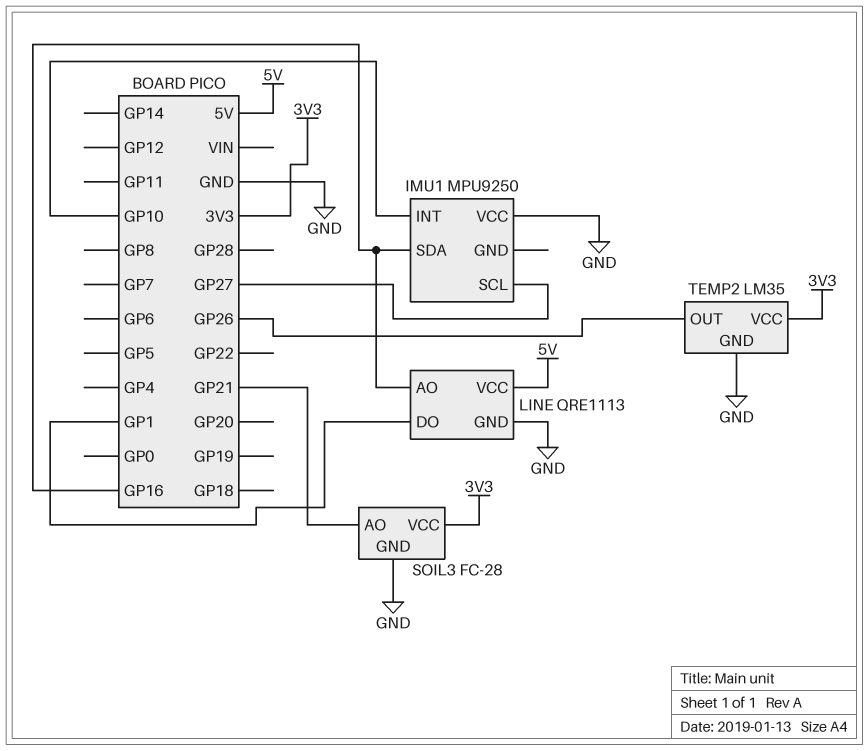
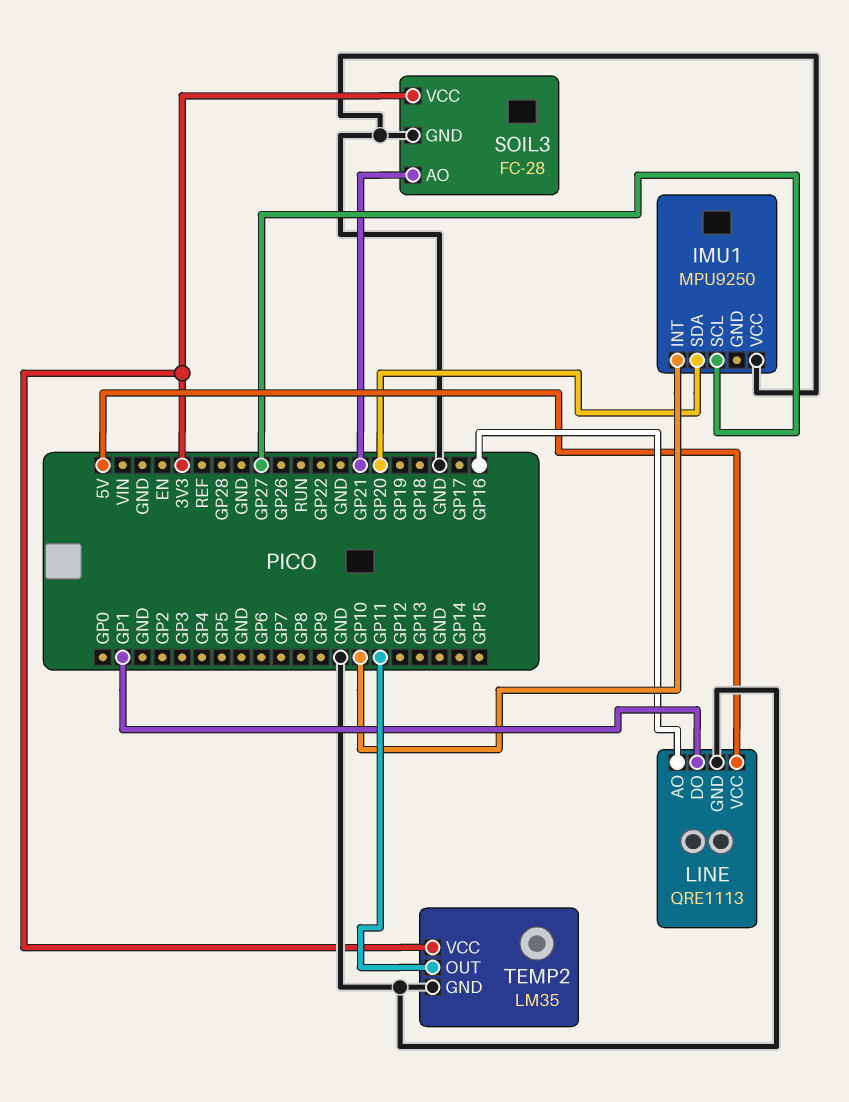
IMU1 pin SDA: GP16 -> GP20
TEMP2 pin OUT: GP26 -> GP11

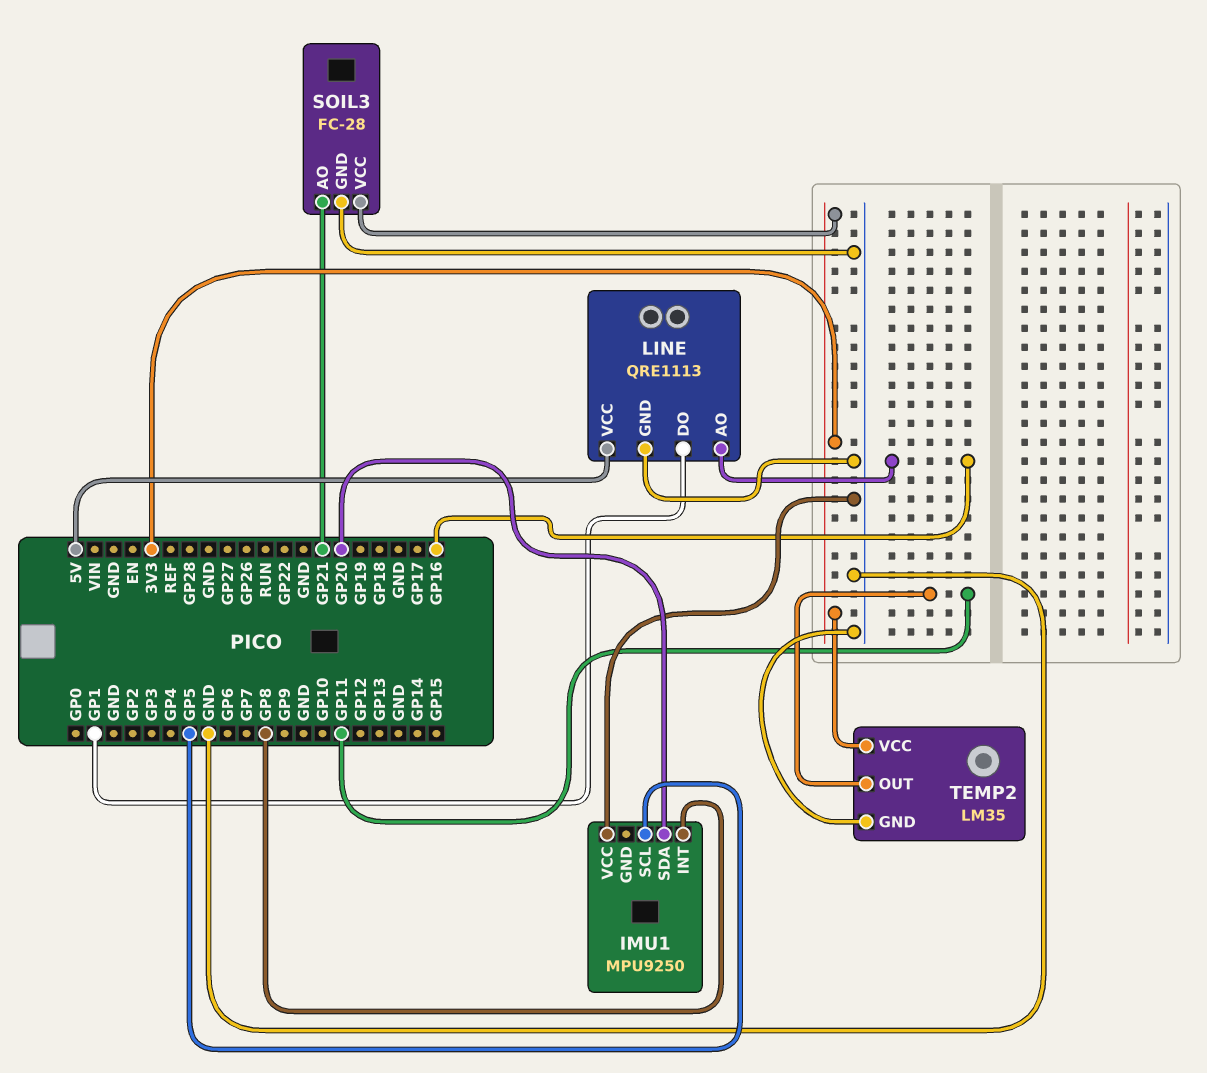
IMU1 pin INT: GP10 -> GP8
IMU1 pin SCL: GP27 -> GP5

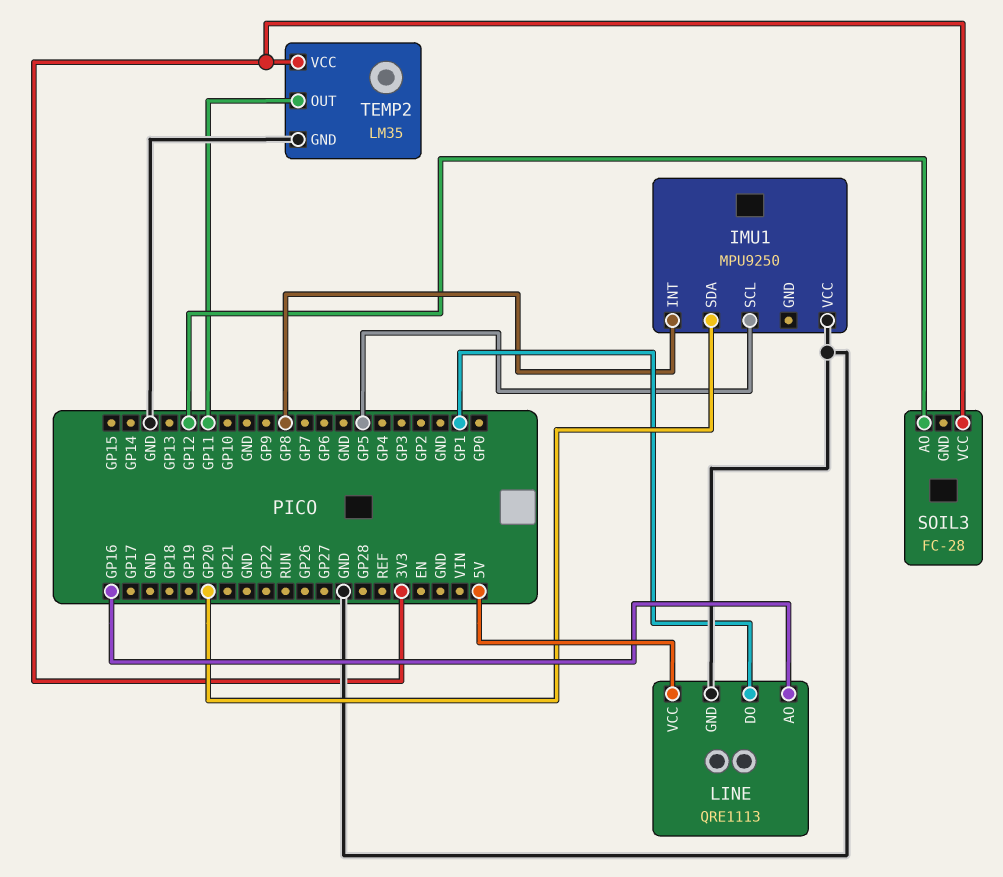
SOIL3 pin AO: GP21 -> GP12
SOIL3 pin GND: GND -> none

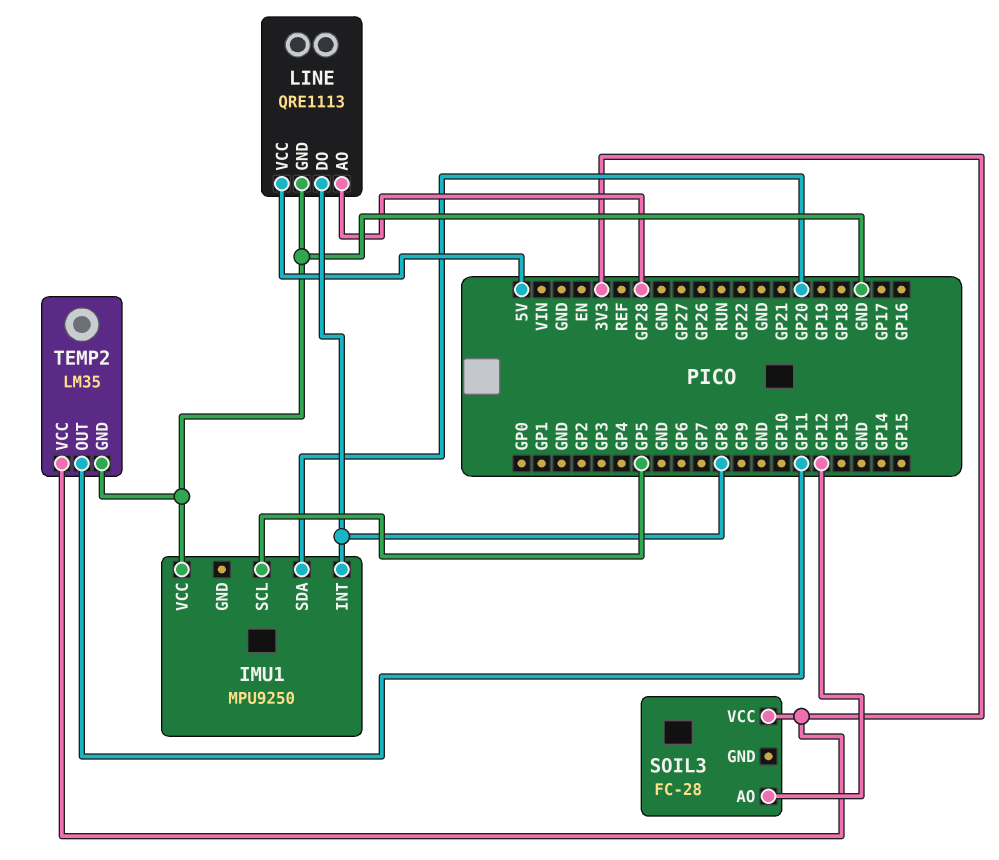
LINE pin AO: GP16 -> GP28
LINE pin DO: GP1 -> GP8

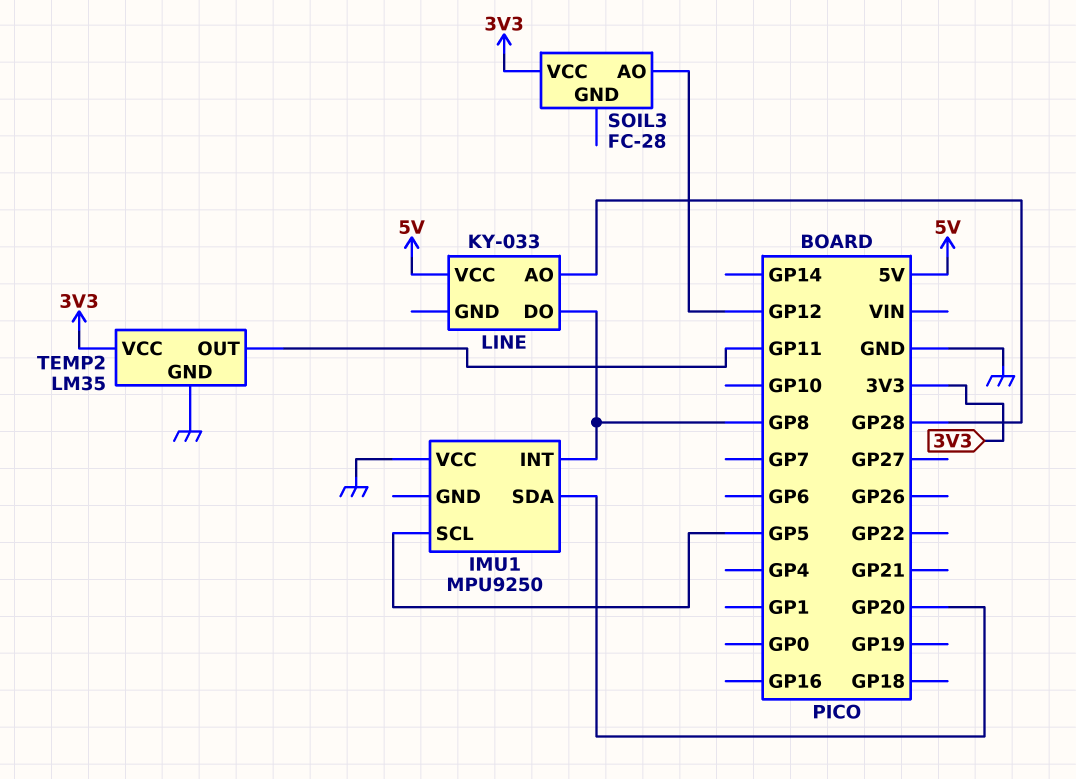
LINE: QRE1113 -> KY-033
LINE pin GND: GND -> none

